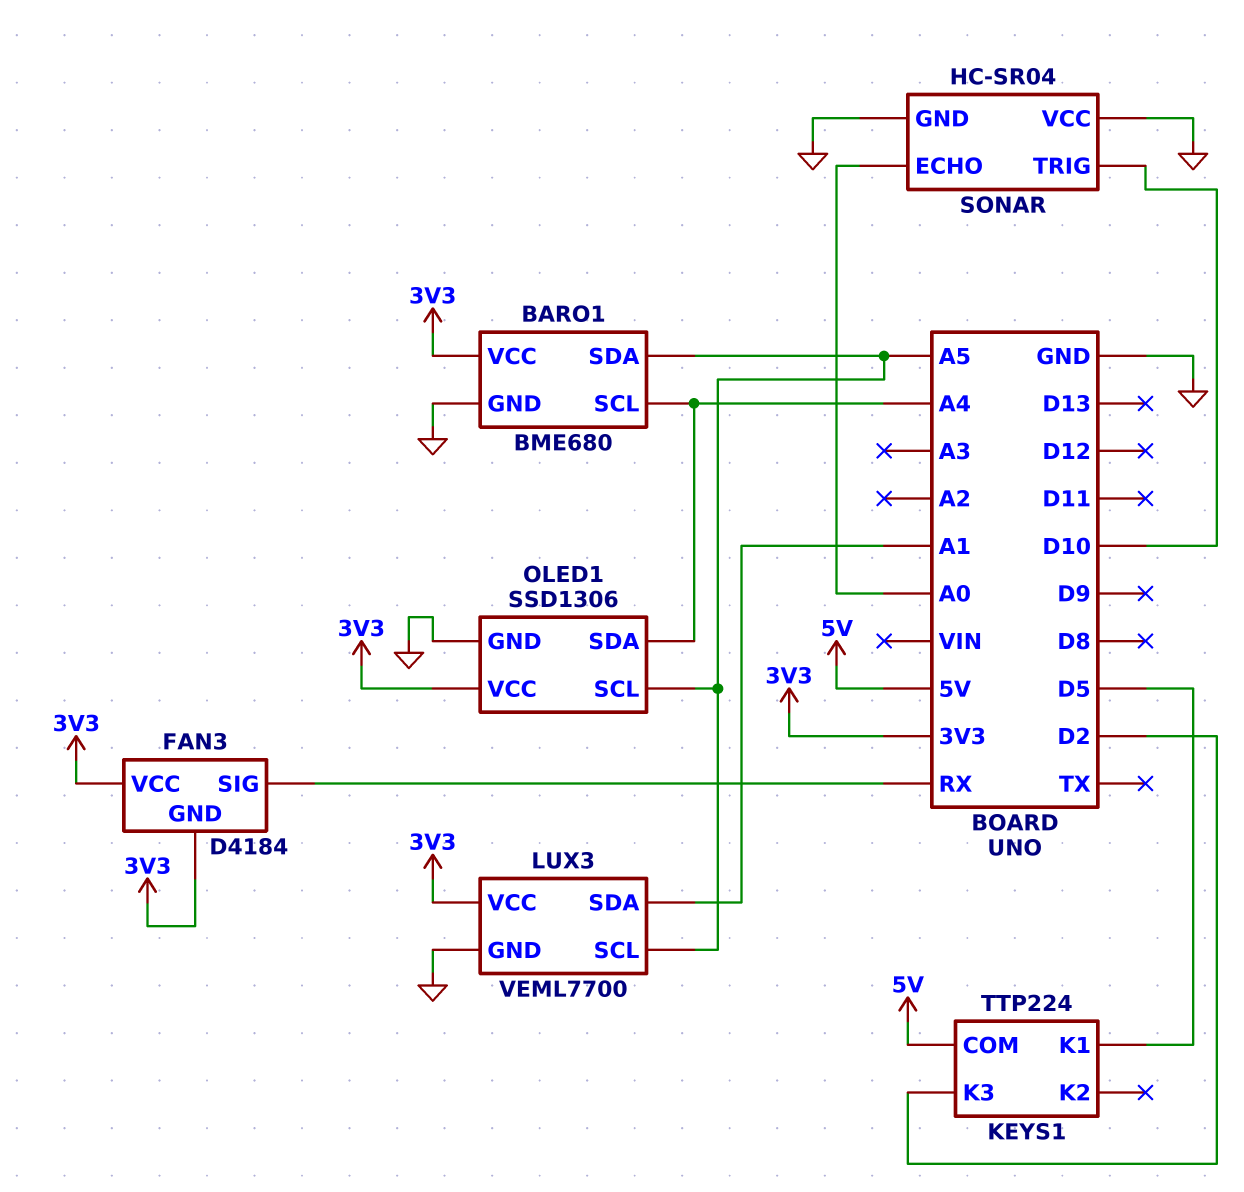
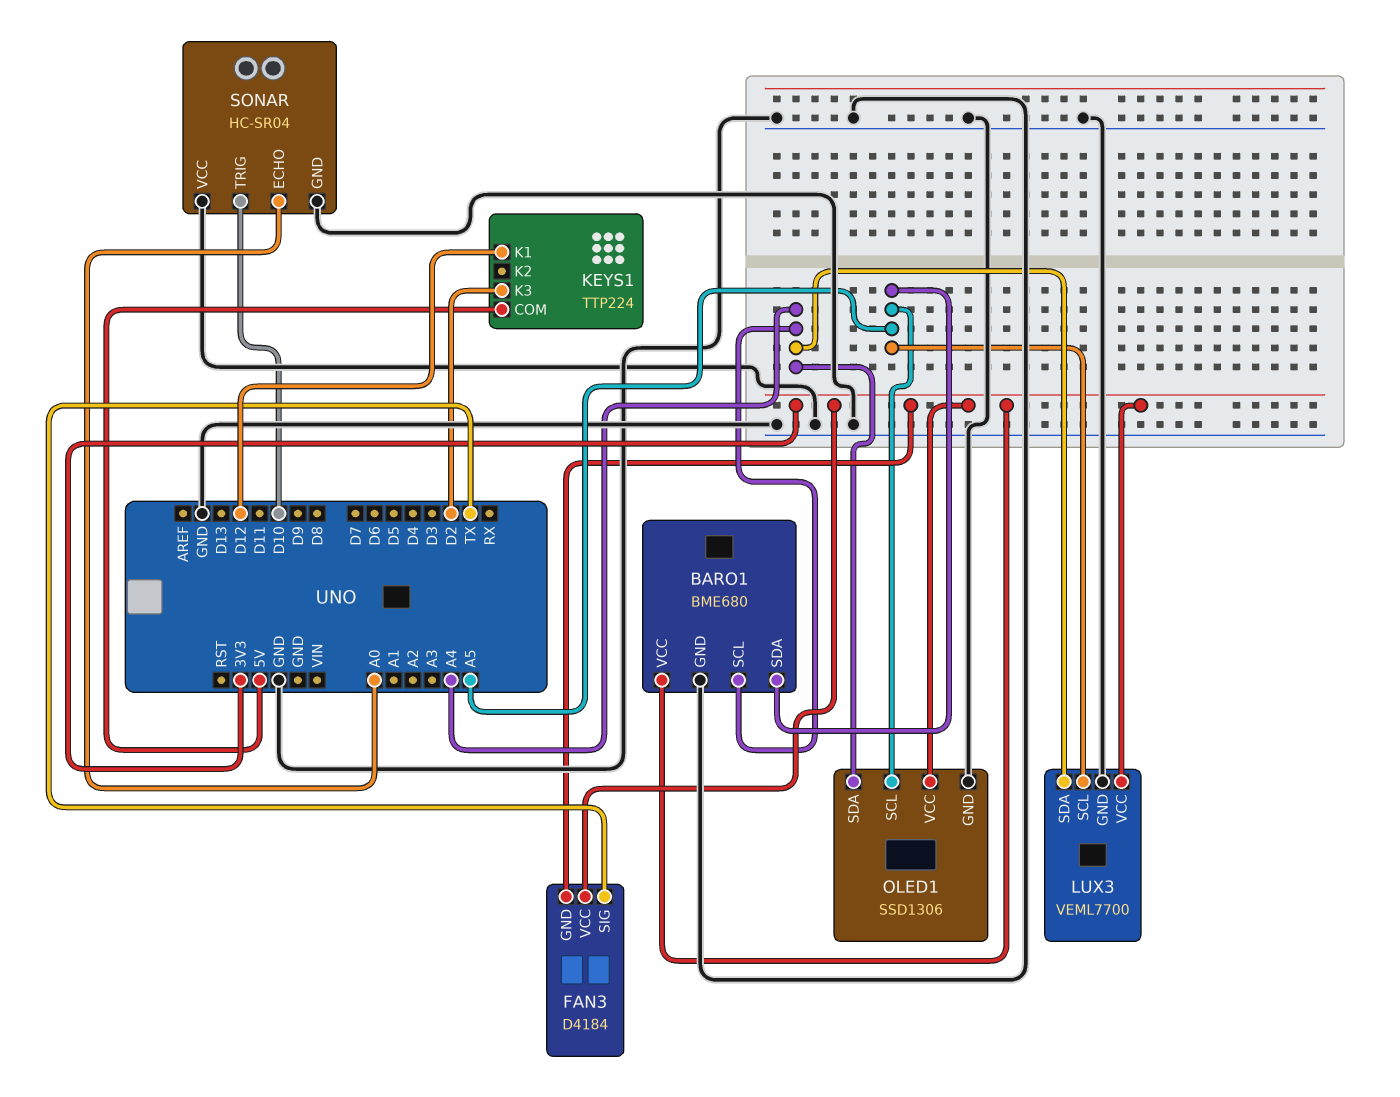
FAN3 pin SIG: RX -> TX
KEYS1 pin K1: D5 -> D12
LUX3 pin SDA: A1 -> A4

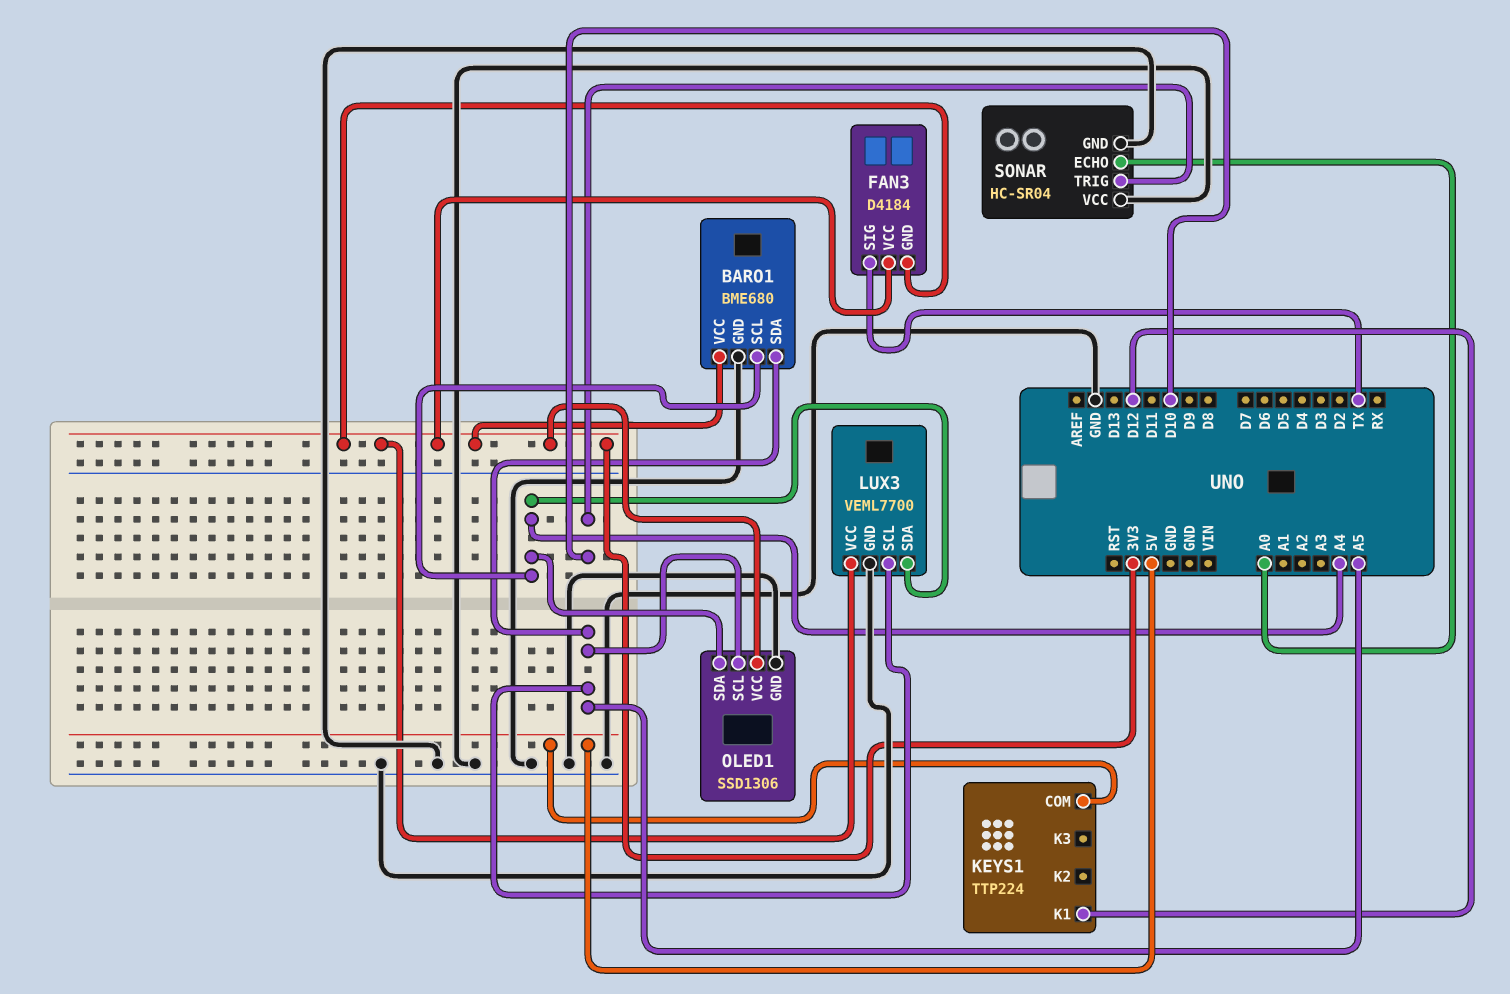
KEYS1 pin K3: D2 -> none

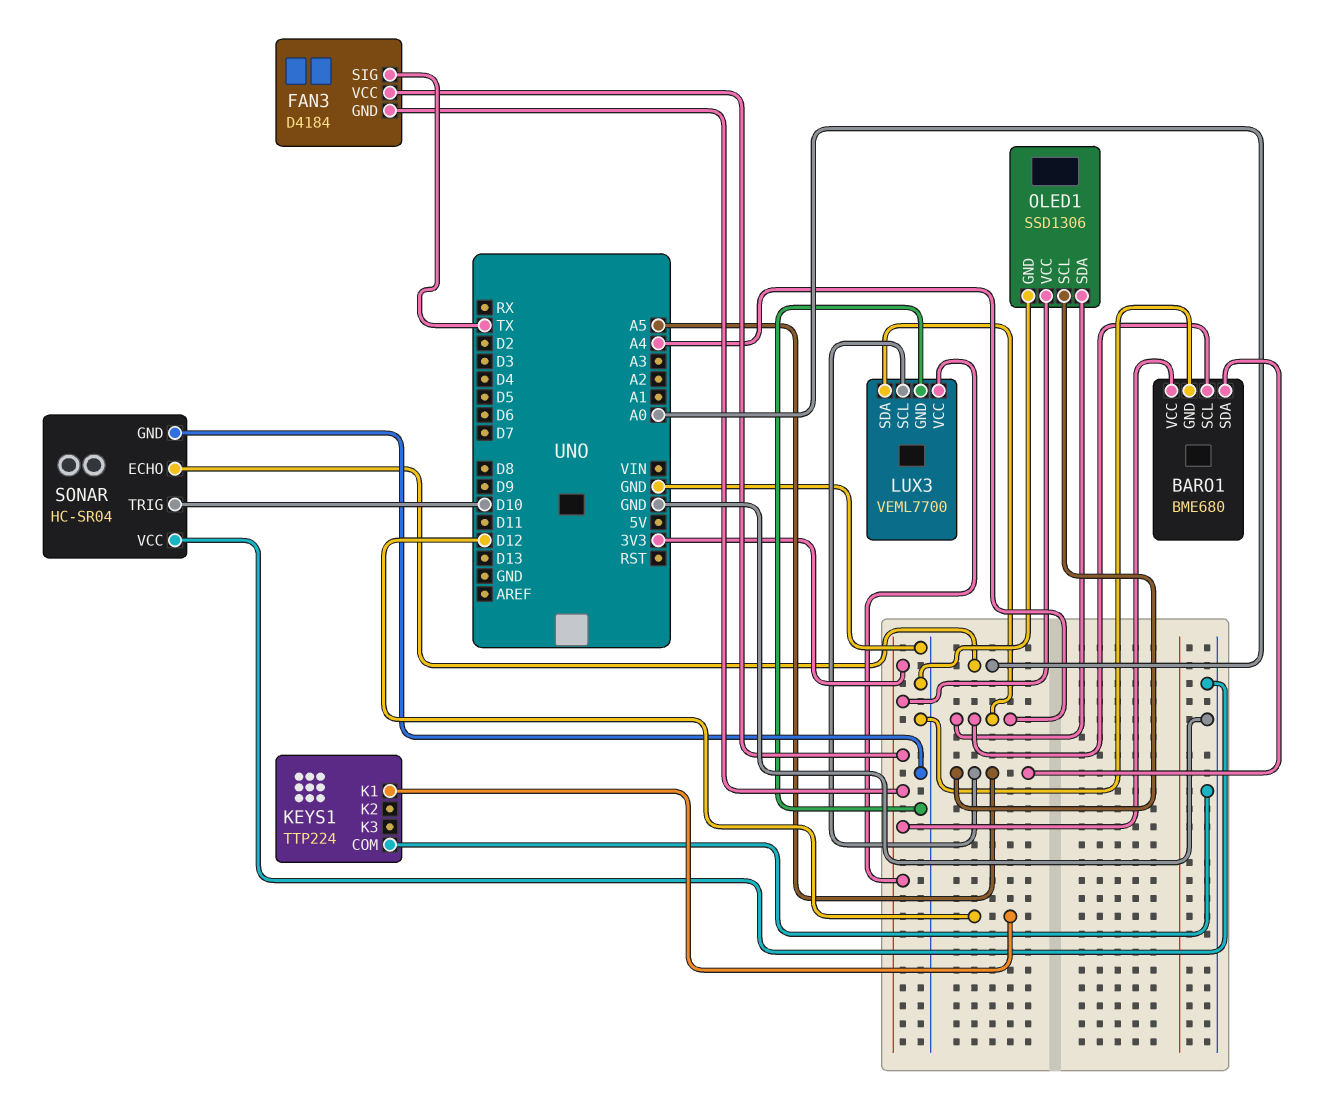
KEYS1 pin COM: 5V -> GND

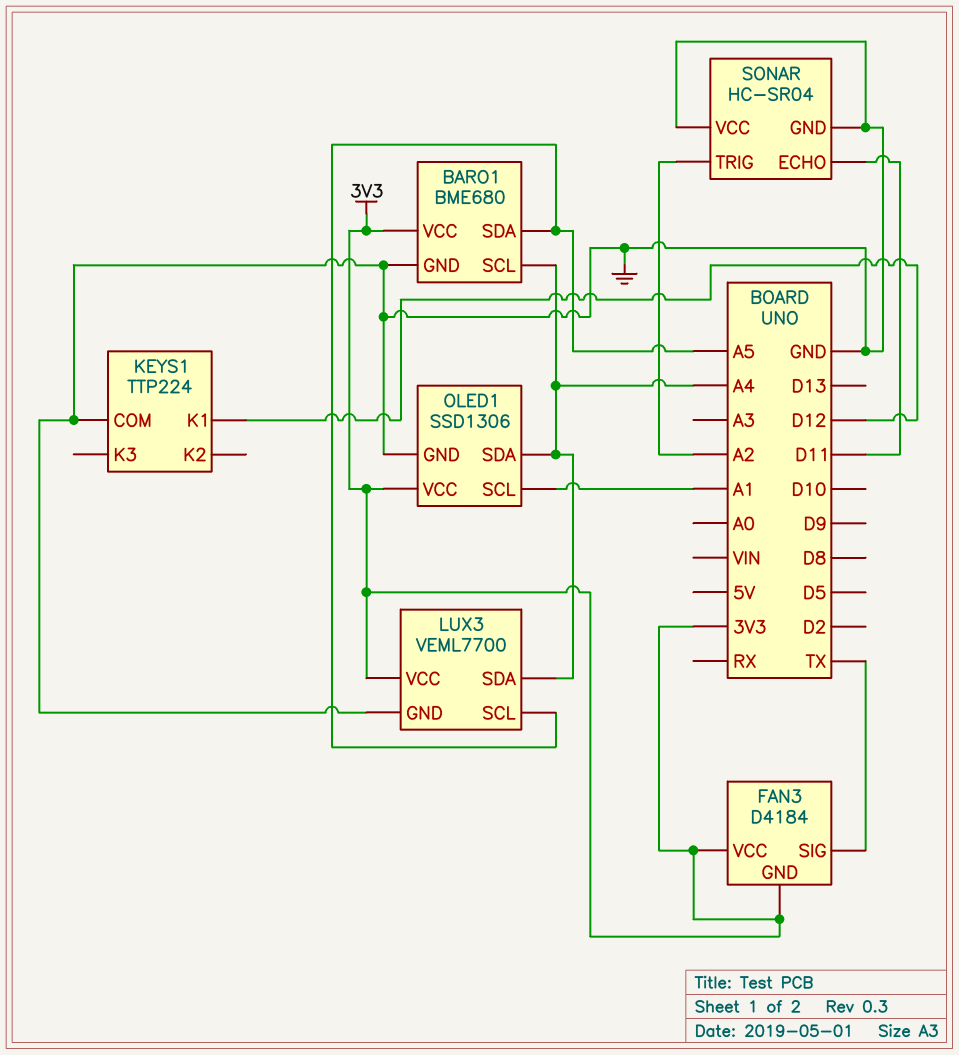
OLED1 pin SCL: A5 -> A1
SONAR pin ECHO: A0 -> D11
SONAR pin TRIG: D10 -> A2

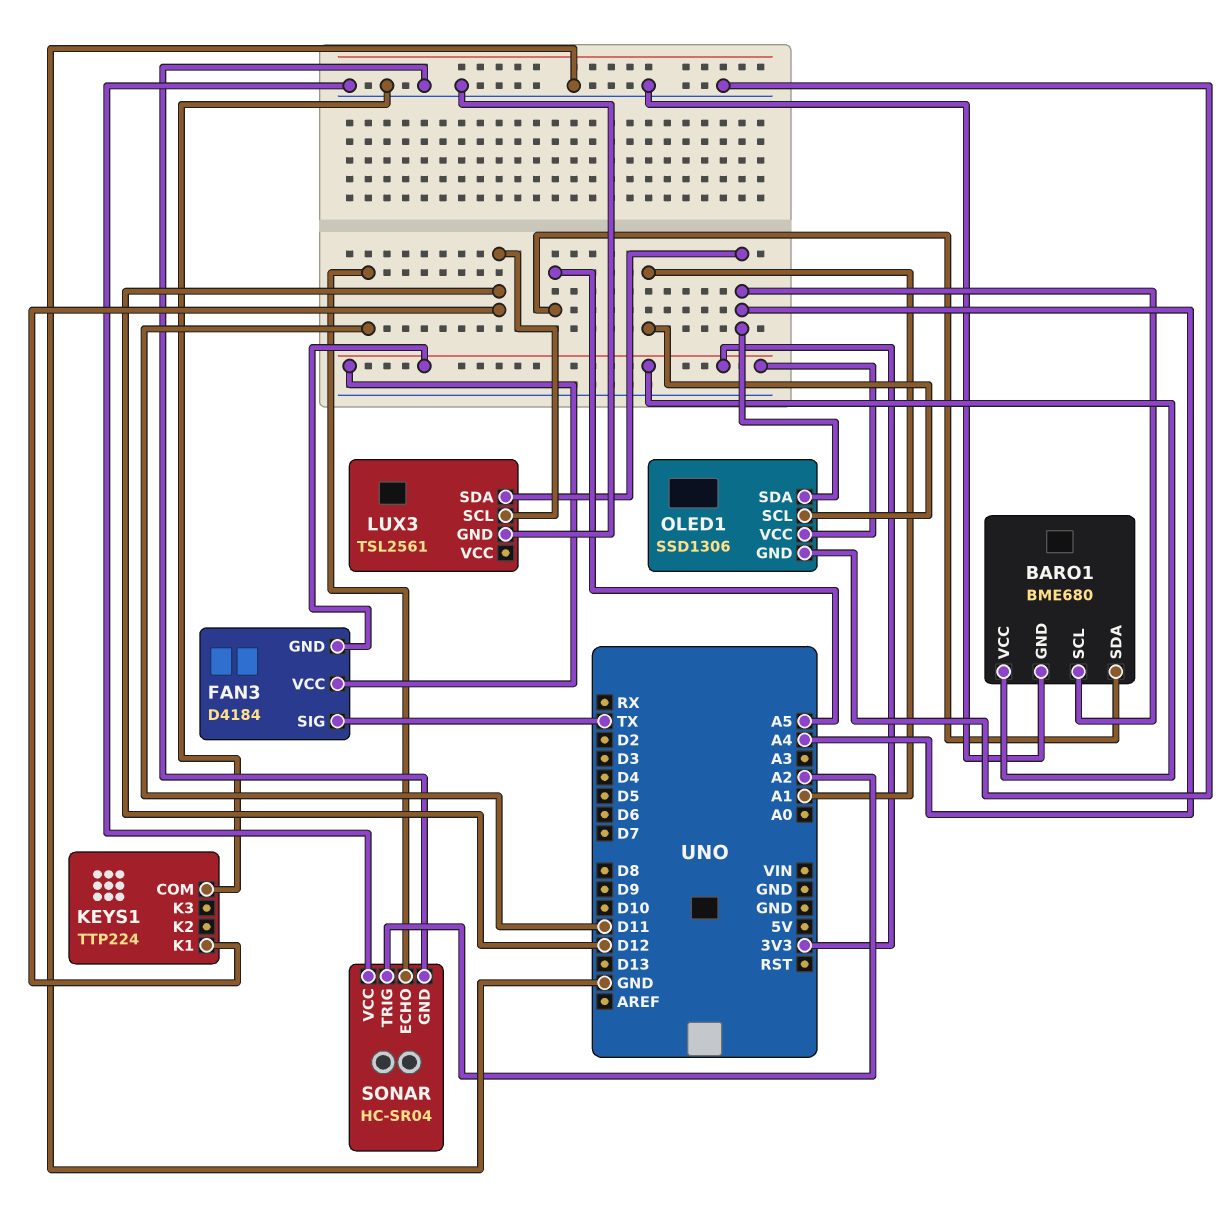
LUX3: VEML7700 -> TSL2561
LUX3 pin SCL: A5 -> D12
LUX3 pin VCC: 3V3 -> none

